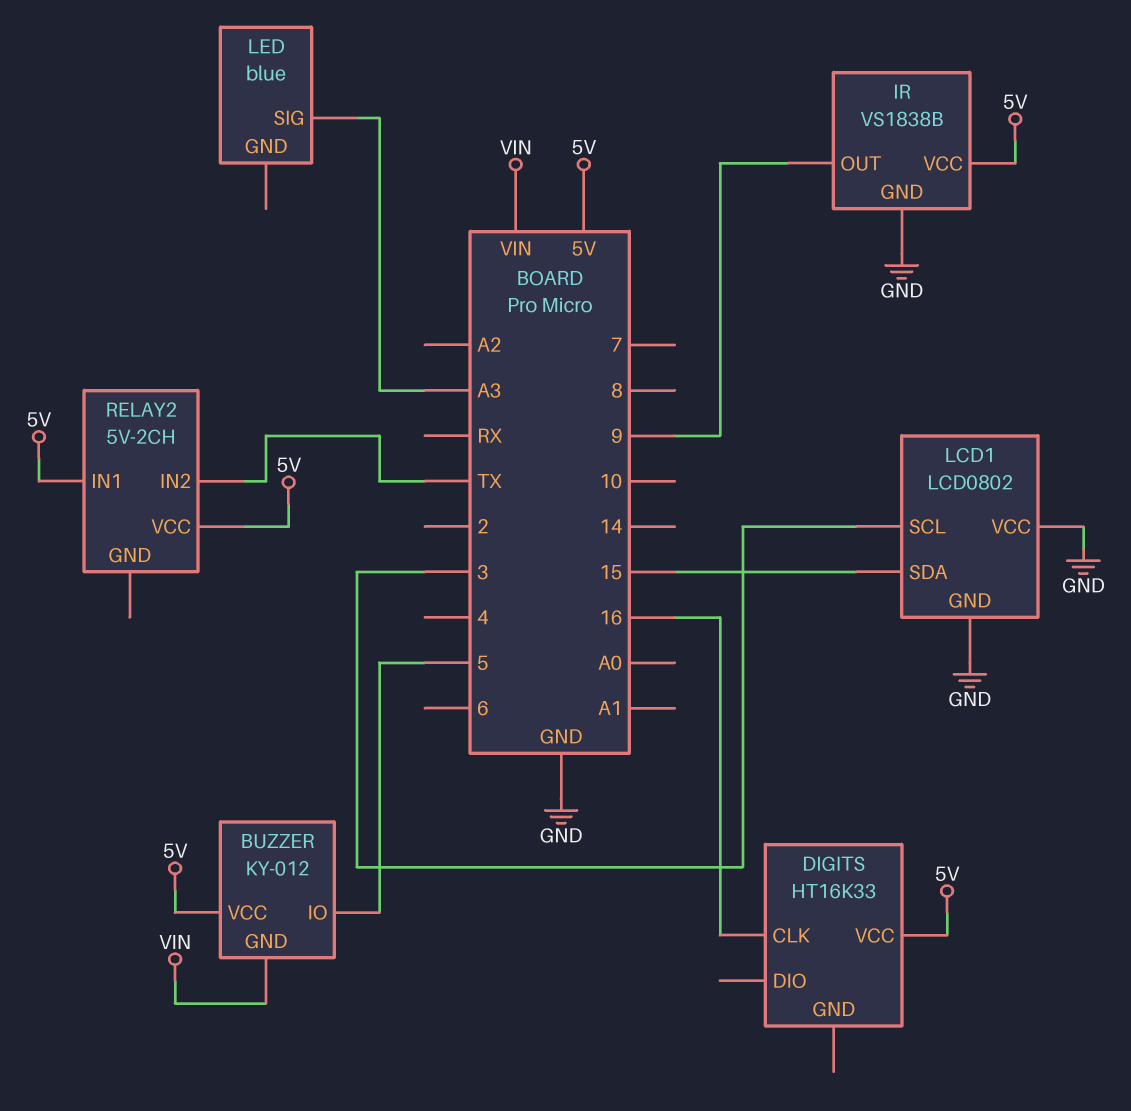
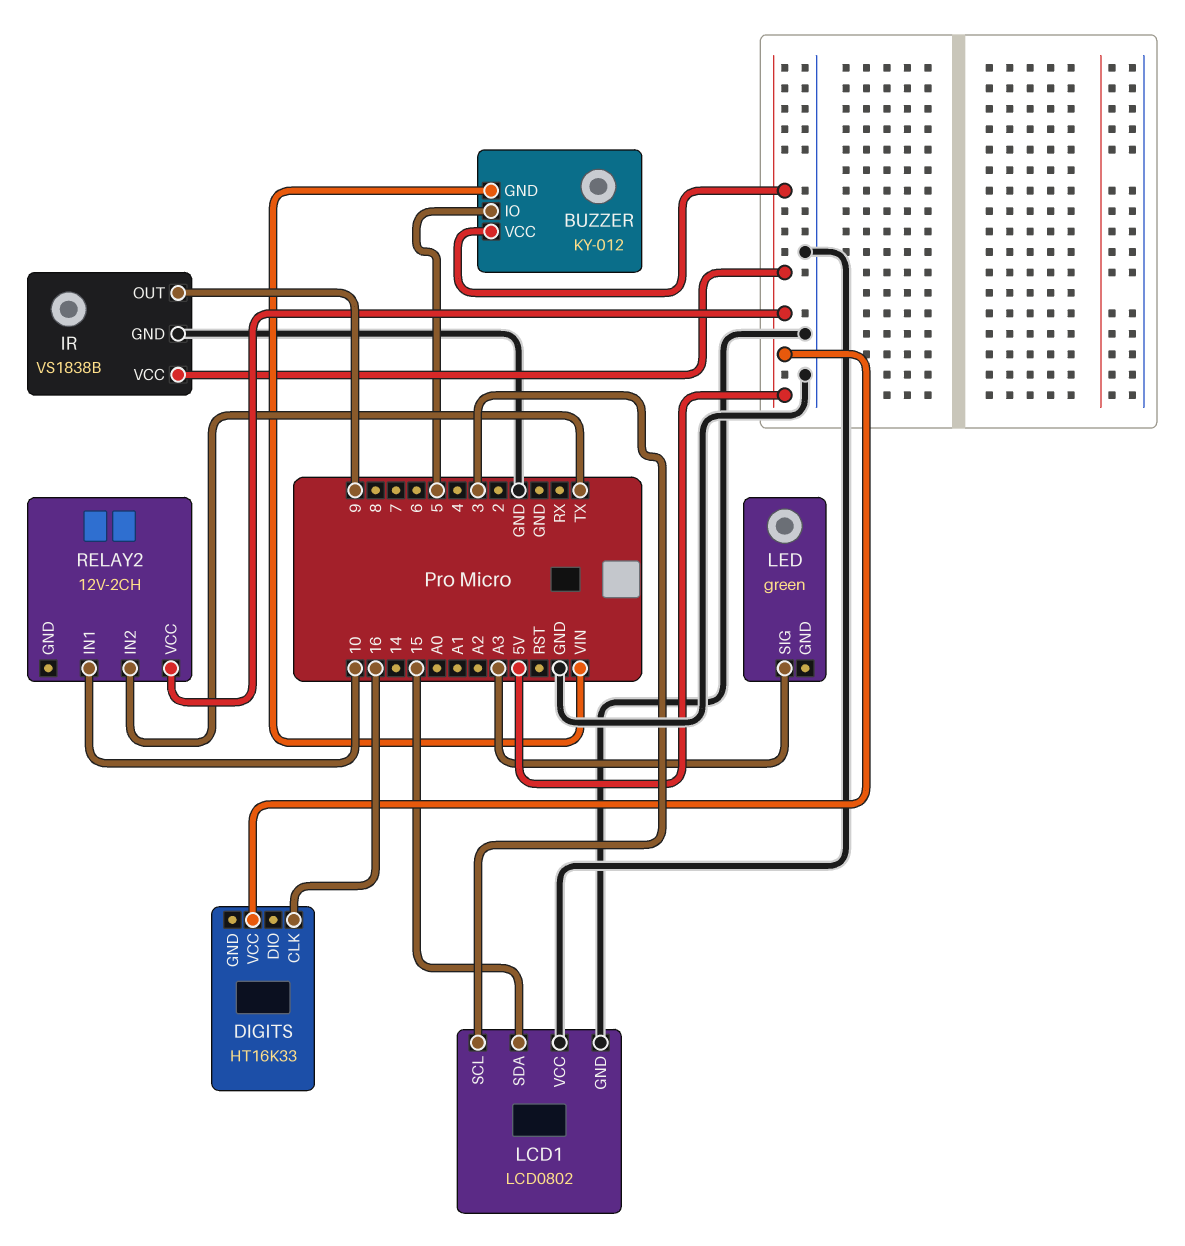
LED: blue -> green
RELAY2: 5V-2CH -> 12V-2CH
RELAY2 pin IN1: 5V -> 10

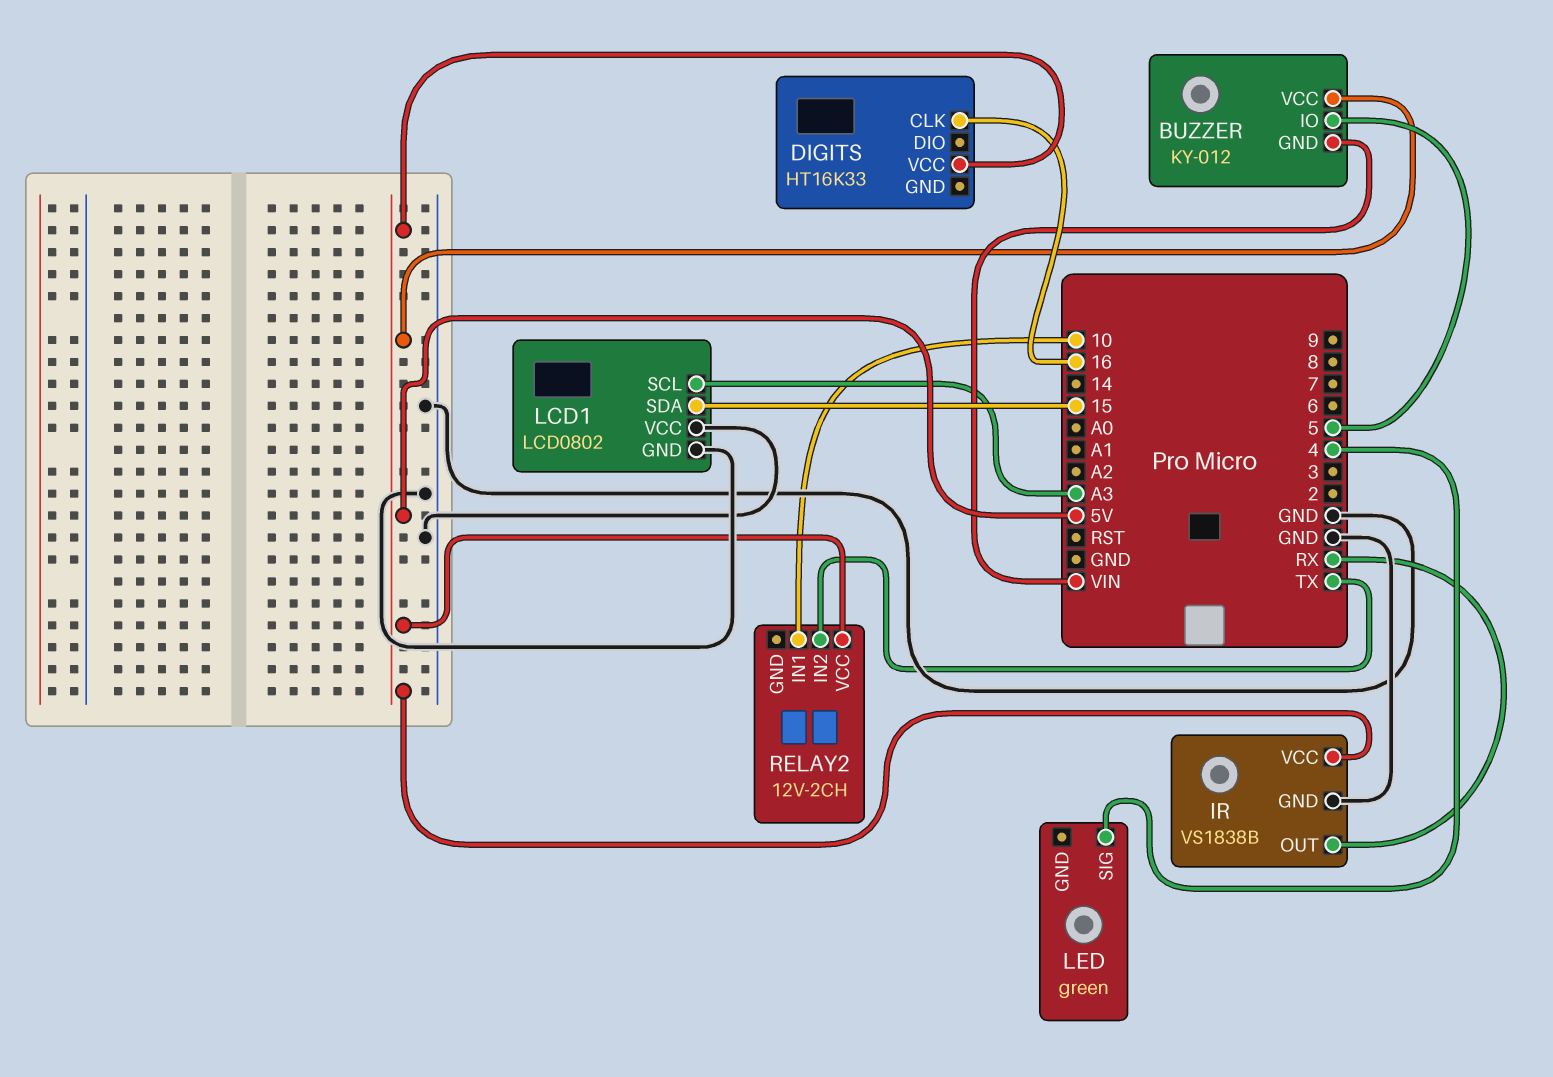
IR pin OUT: 9 -> RX
LCD1 pin SCL: 3 -> A3
LED pin SIG: A3 -> 4

